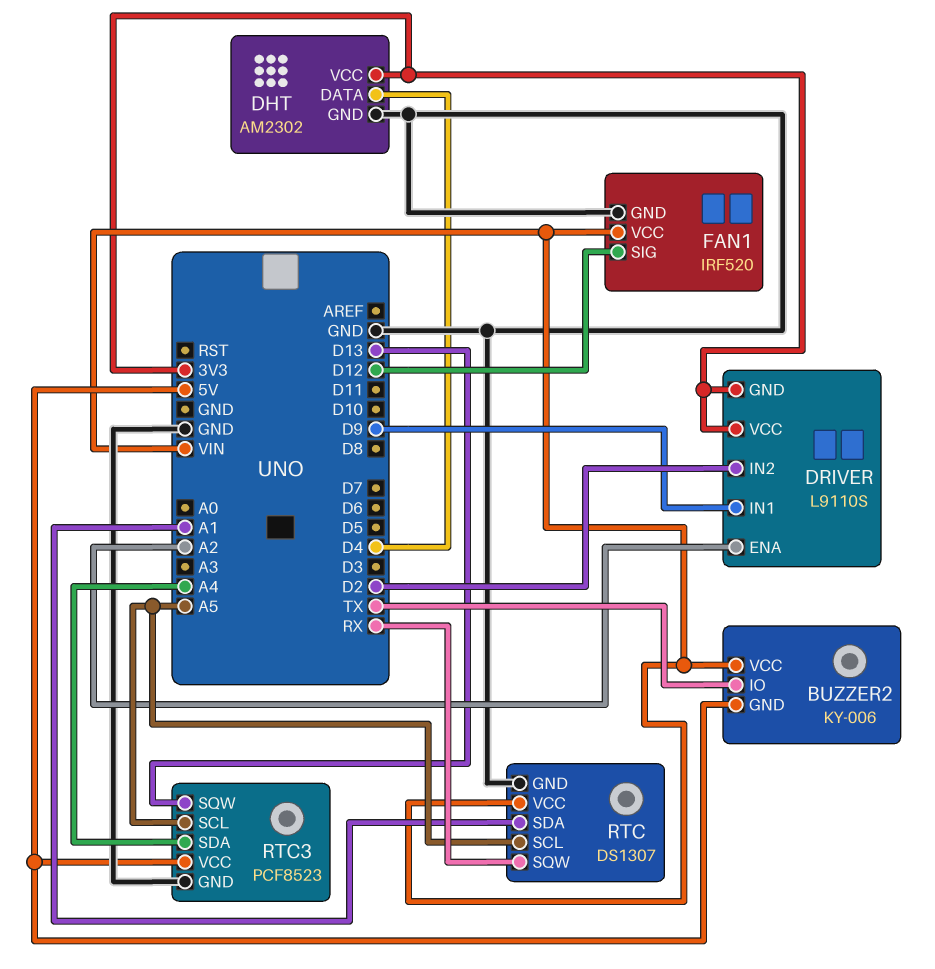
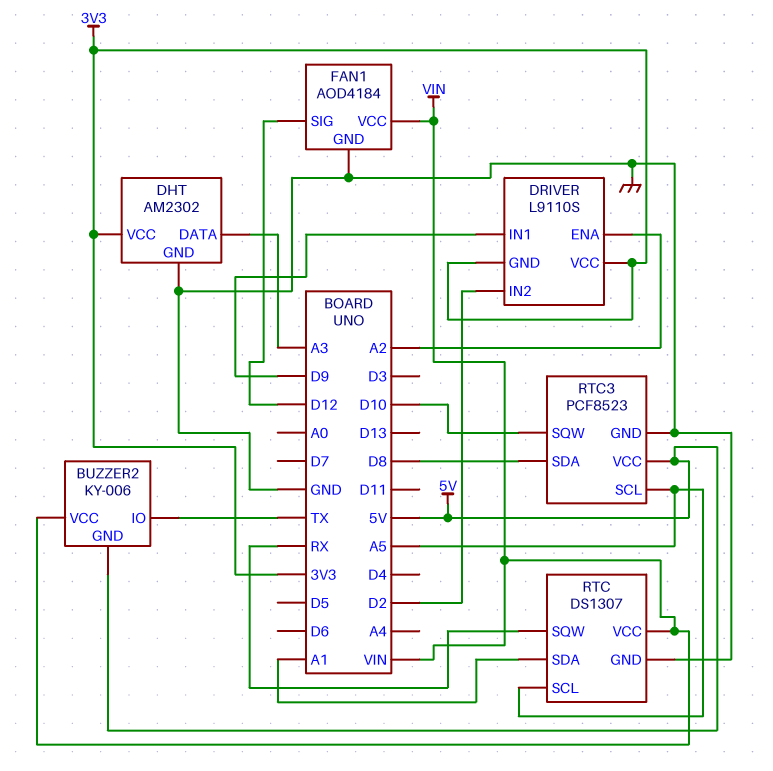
DHT pin DATA: D4 -> A3
FAN1: IRF520 -> AOD4184
RTC3 pin SDA: A4 -> D8
RTC3 pin SQW: D13 -> D10

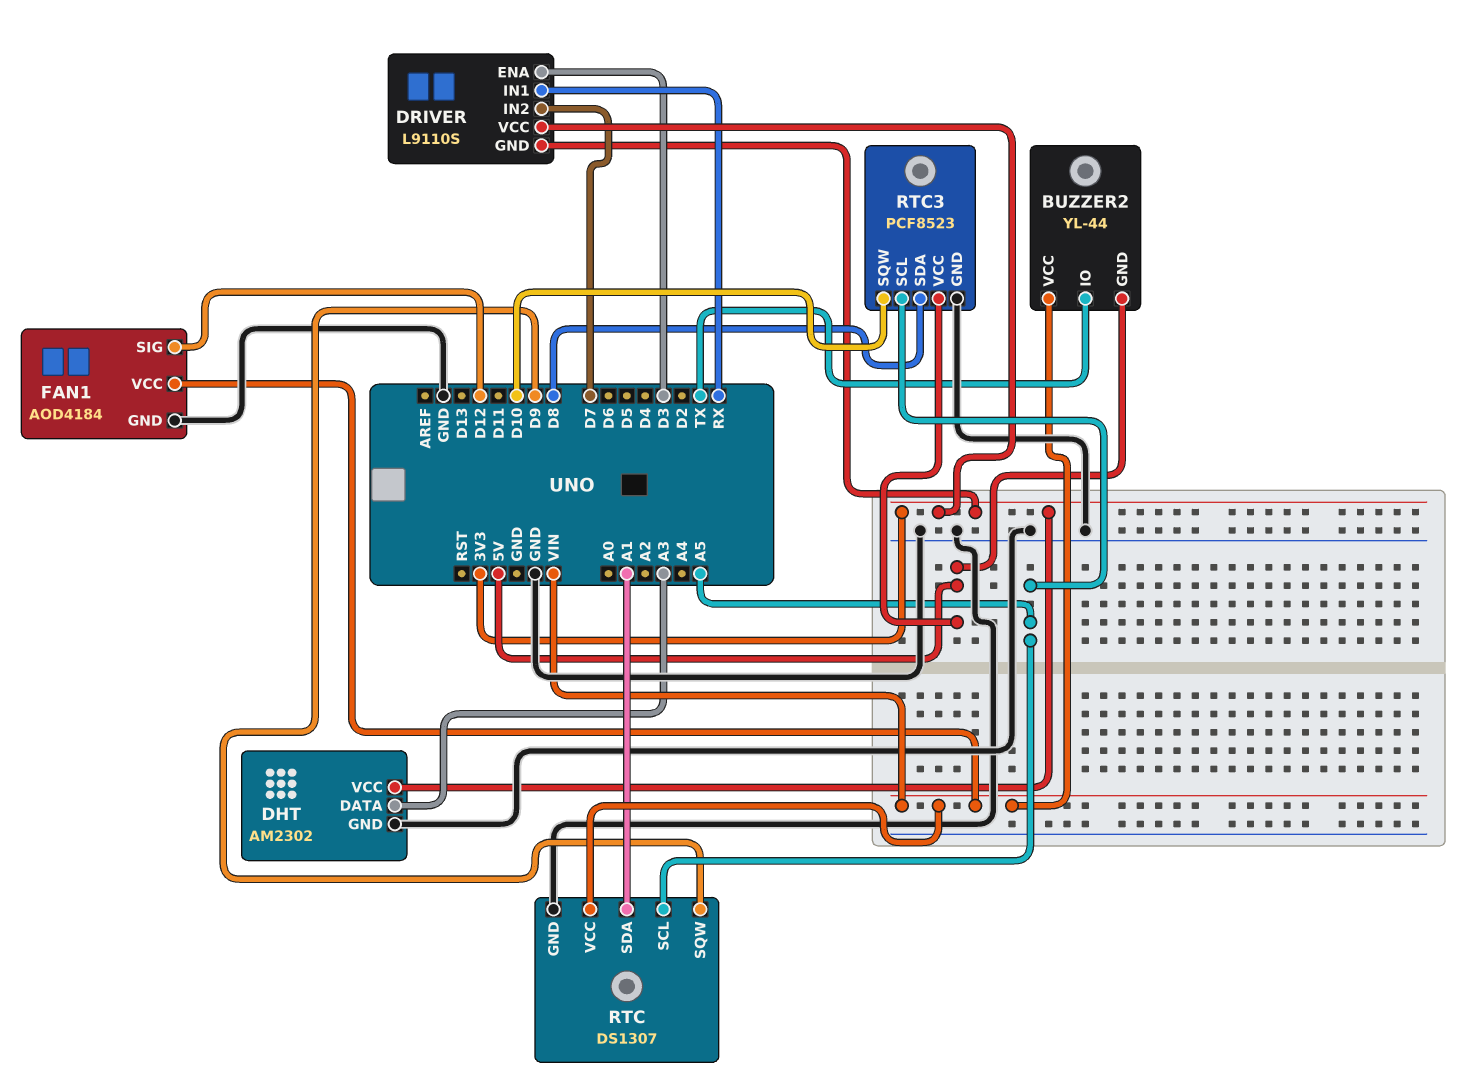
BUZZER2: KY-006 -> YL-44
DRIVER pin ENA: A2 -> D3
DRIVER pin IN1: D9 -> RX
DRIVER pin IN2: D2 -> D7
RTC pin SQW: RX -> D9

